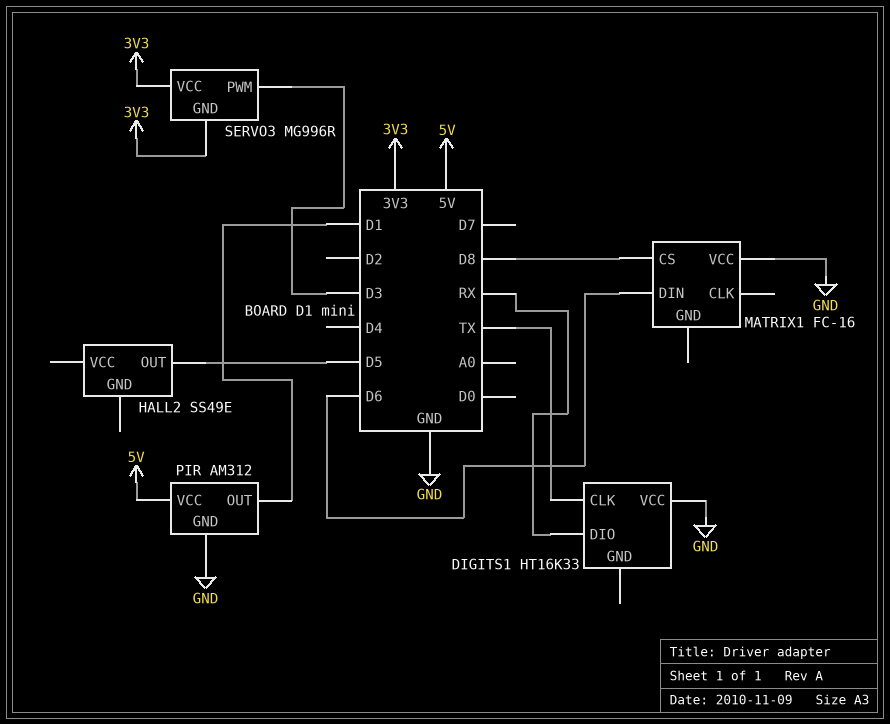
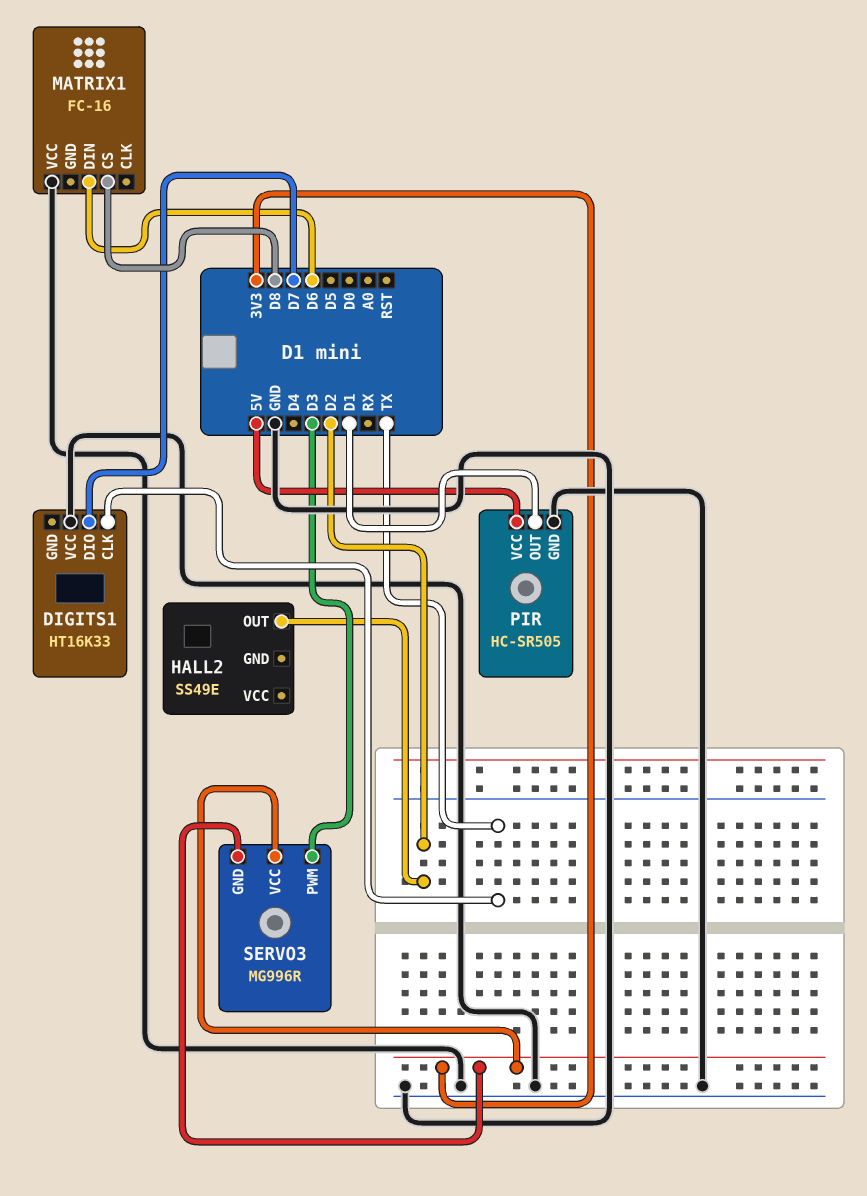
DIGITS1 pin DIO: RX -> D7
HALL2 pin OUT: D5 -> D2
PIR: AM312 -> HC-SR505

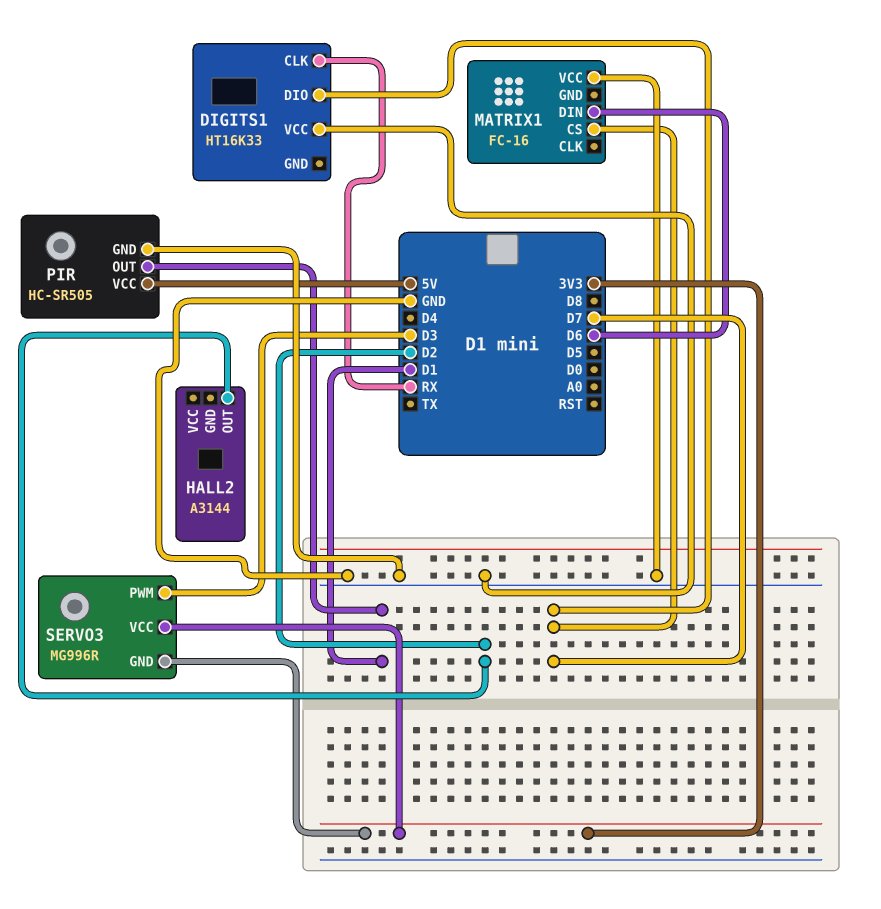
DIGITS1 pin CLK: TX -> RX
HALL2: SS49E -> A3144
MATRIX1 pin CS: D8 -> D7

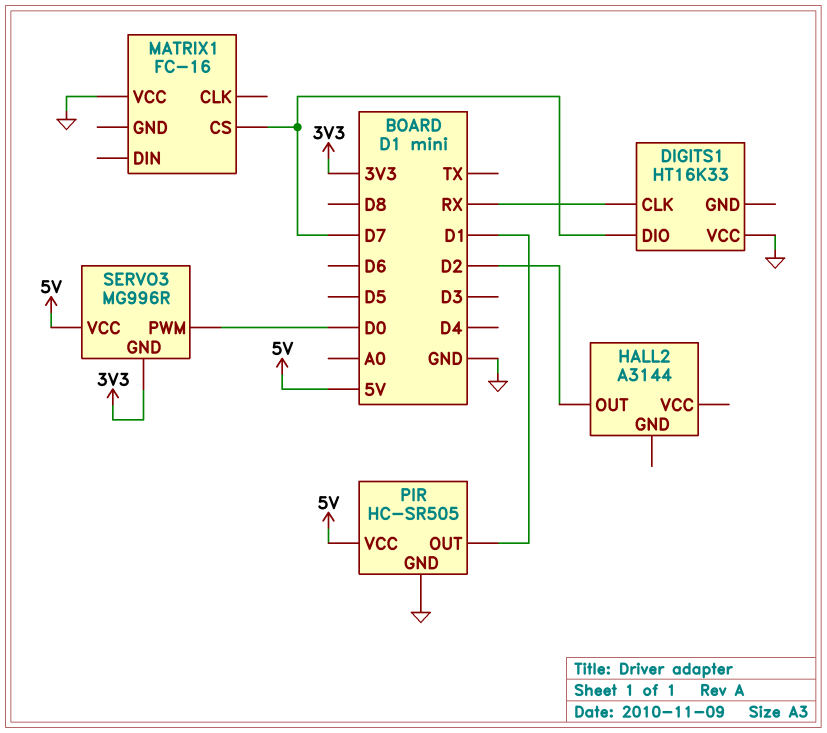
MATRIX1 pin DIN: D6 -> none
SERVO3 pin PWM: D3 -> D0
SERVO3 pin VCC: 3V3 -> 5V

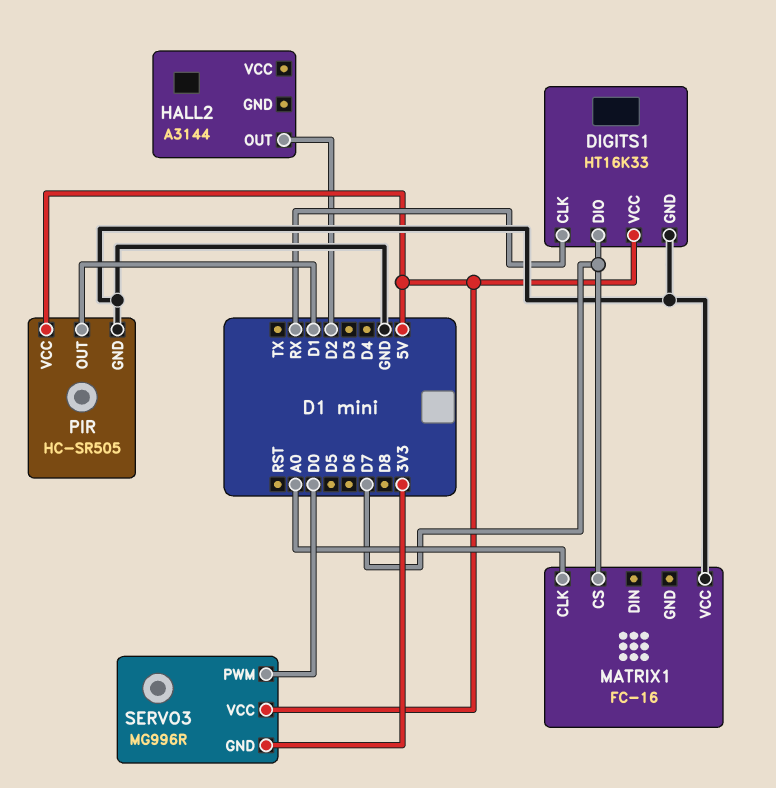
DIGITS1 pin GND: none -> GND
DIGITS1 pin VCC: GND -> 5V
MATRIX1 pin CLK: none -> A0

